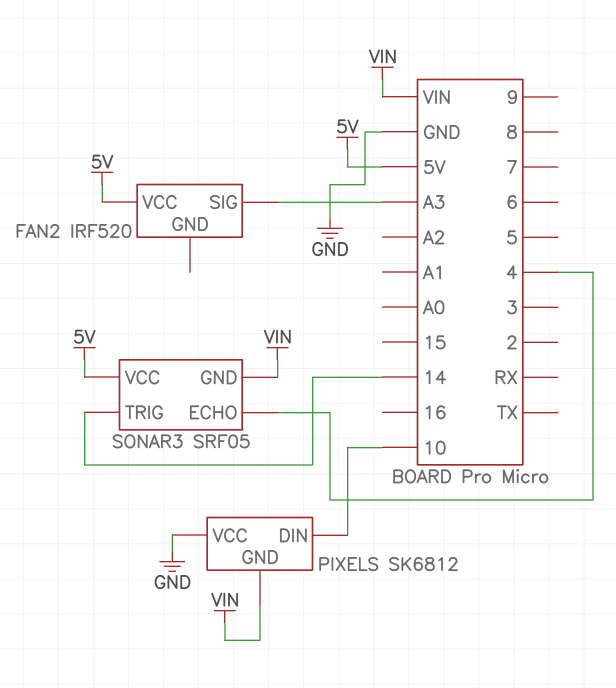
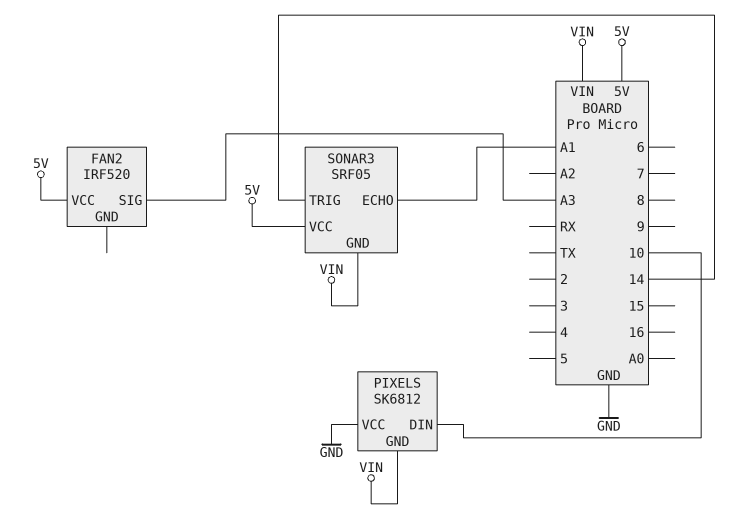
SONAR3 pin ECHO: 4 -> A1

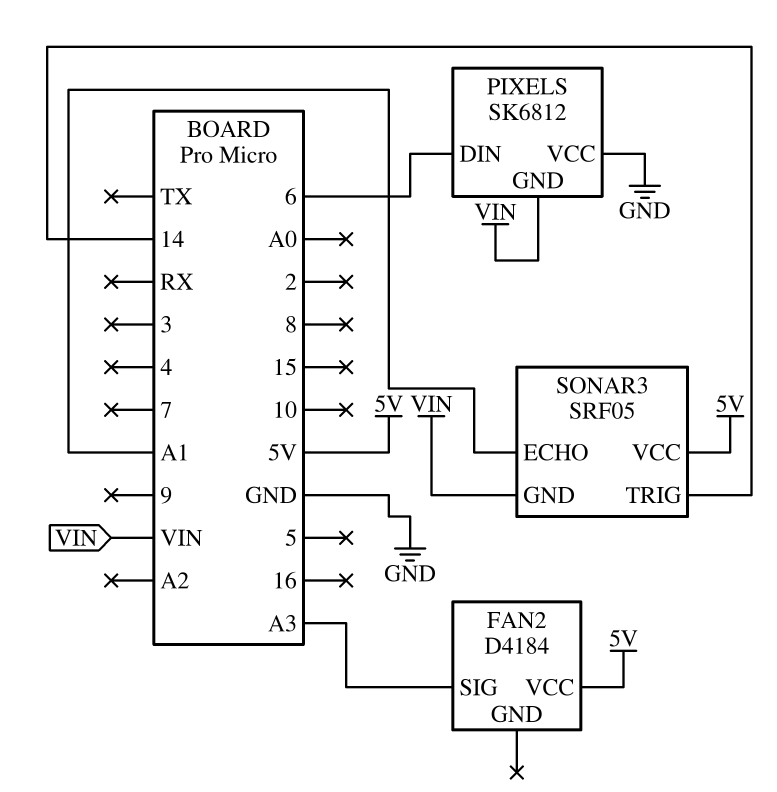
FAN2: IRF520 -> D4184
PIXELS pin DIN: 10 -> 6

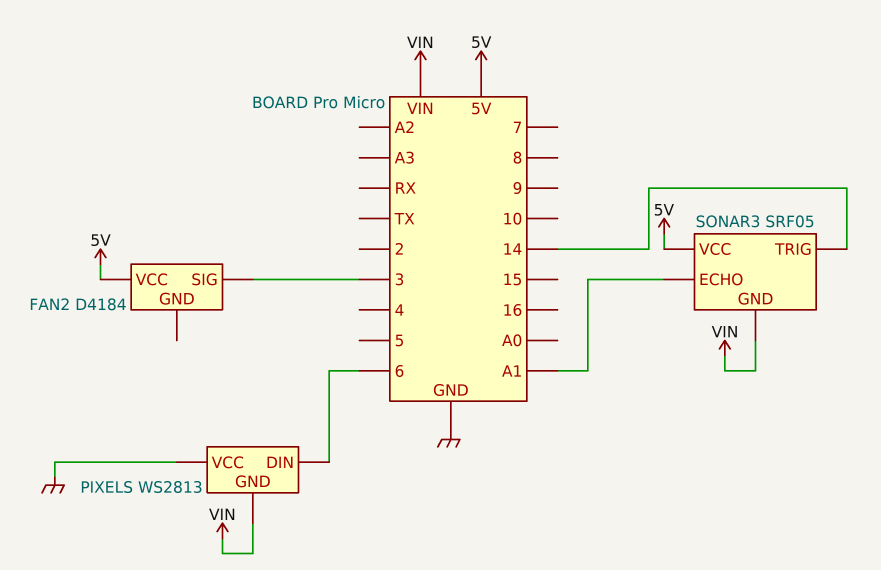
FAN2 pin SIG: A3 -> 3
PIXELS: SK6812 -> WS2813

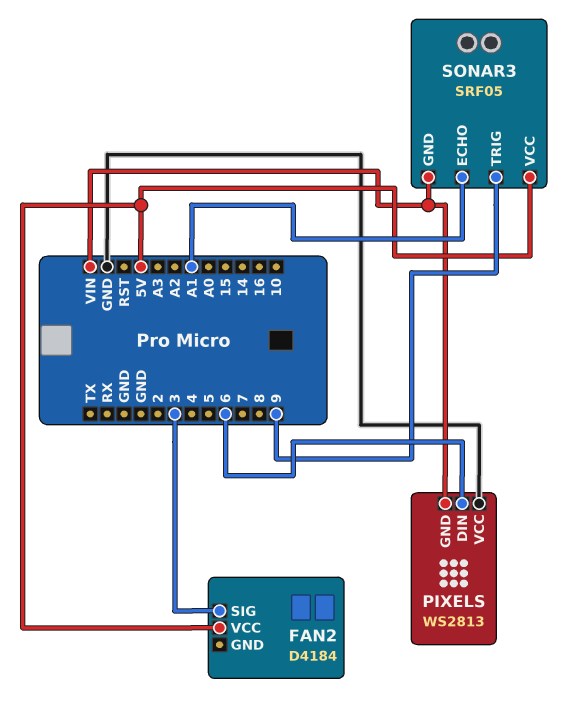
SONAR3 pin TRIG: 14 -> 9

